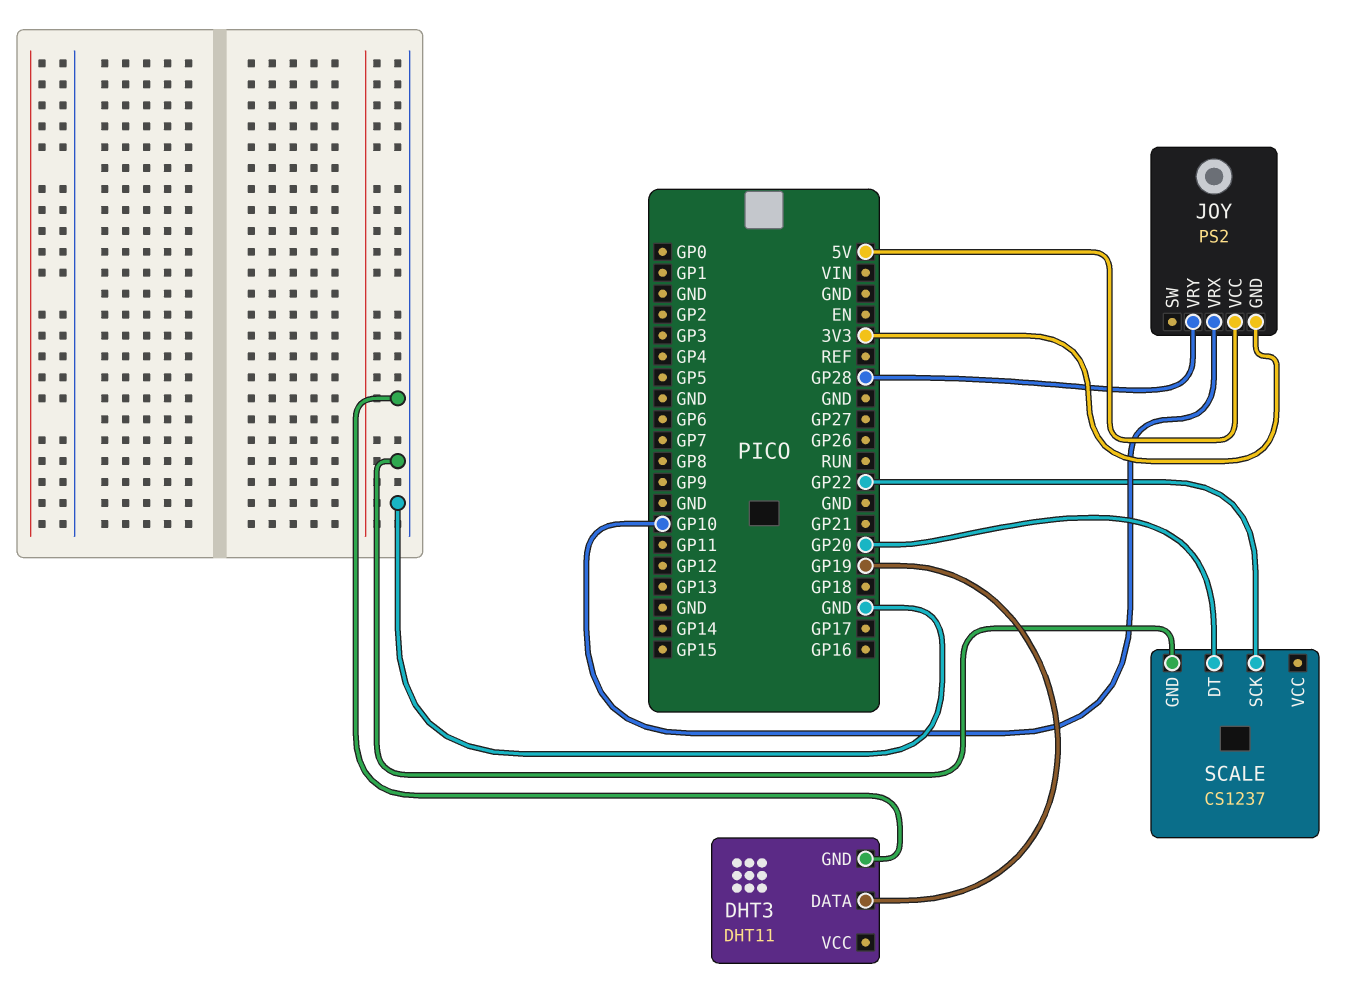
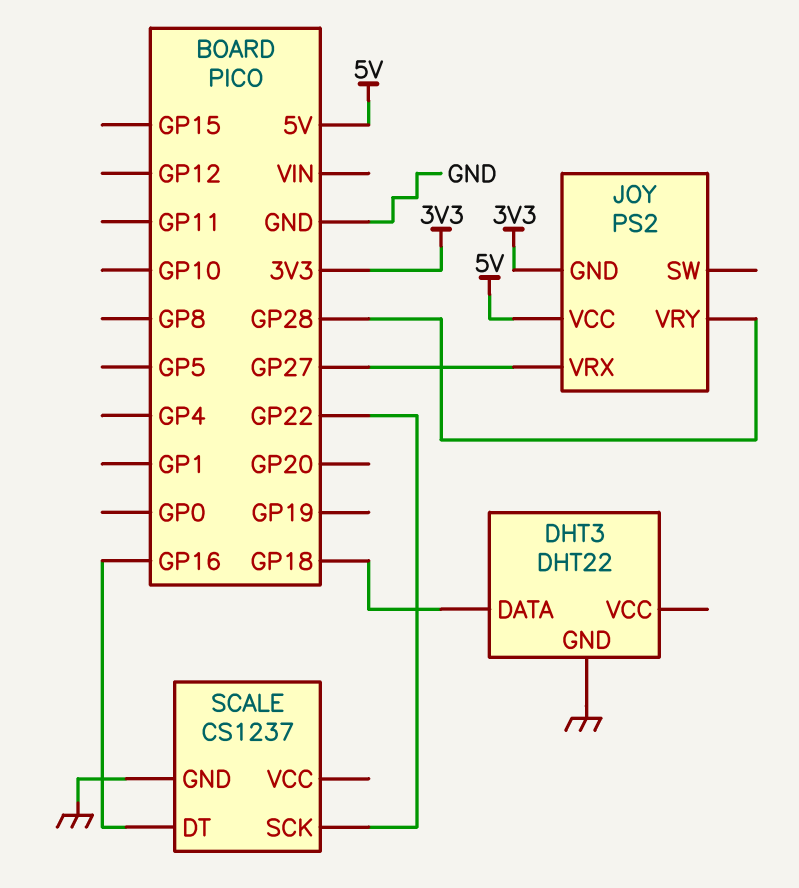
DHT3: DHT11 -> DHT22
DHT3 pin DATA: GP19 -> GP18
JOY pin VRX: GP10 -> GP27
SCALE pin DT: GP20 -> GP16

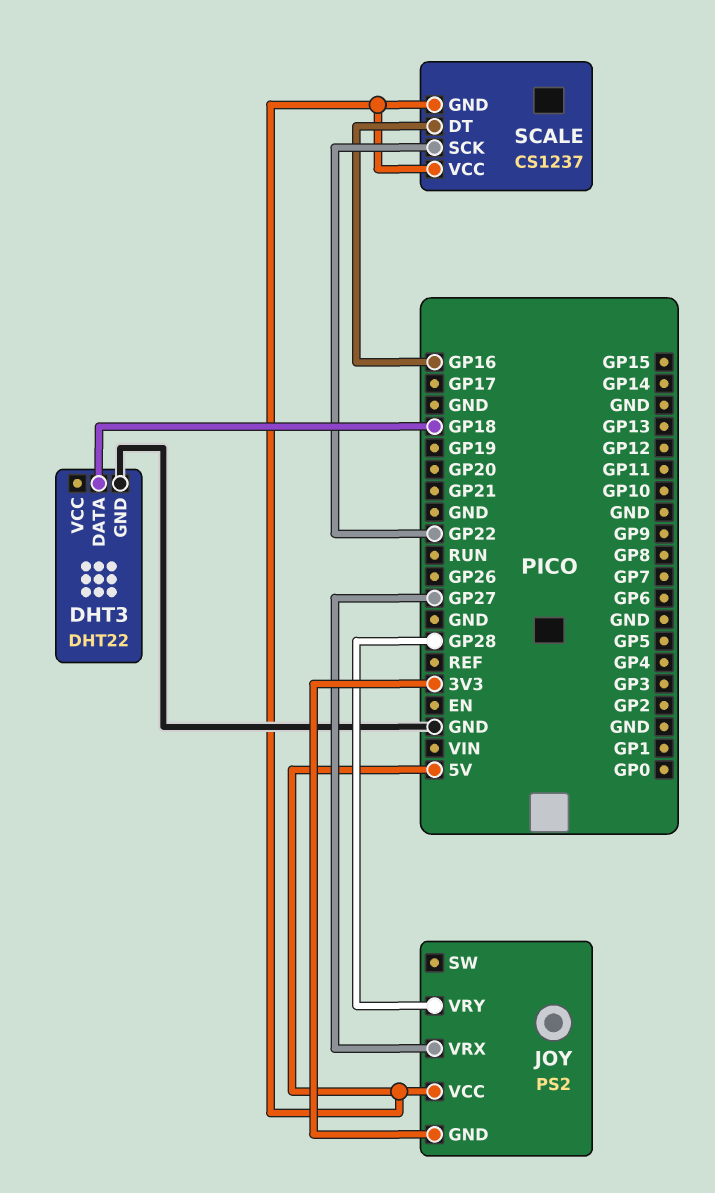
SCALE pin GND: GND -> 5V
SCALE pin VCC: none -> 5V

